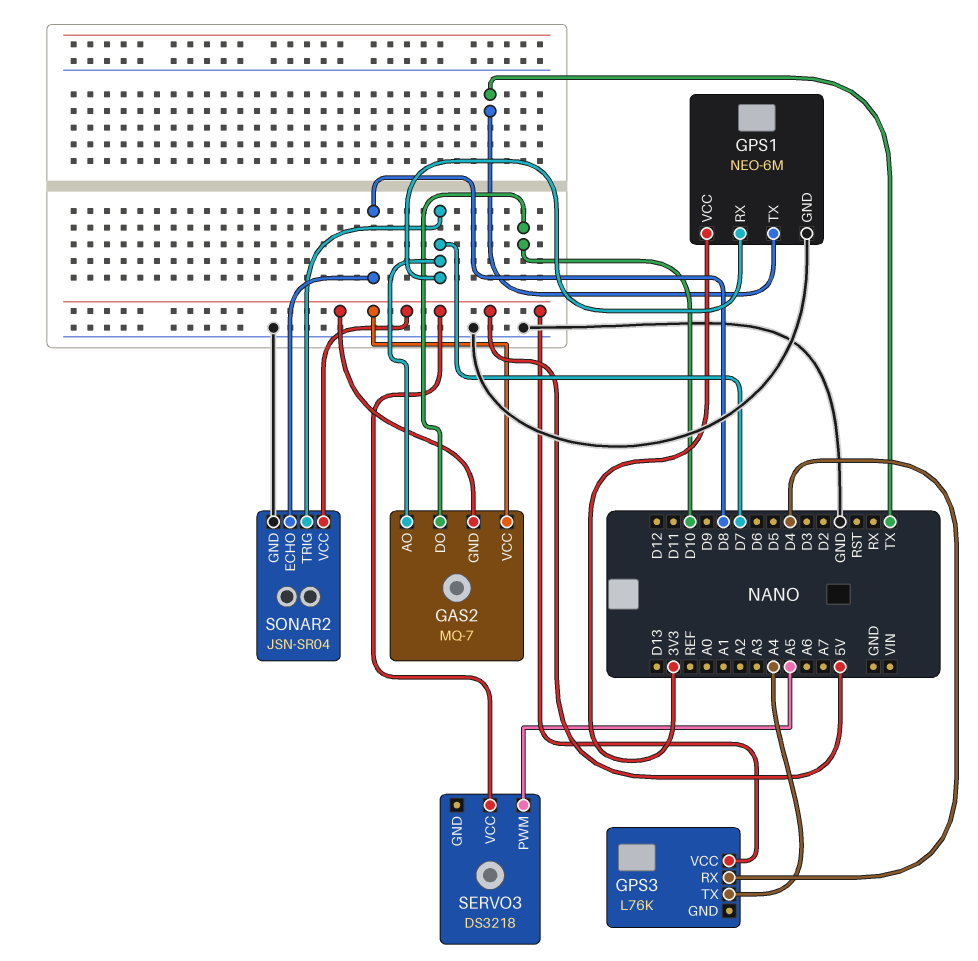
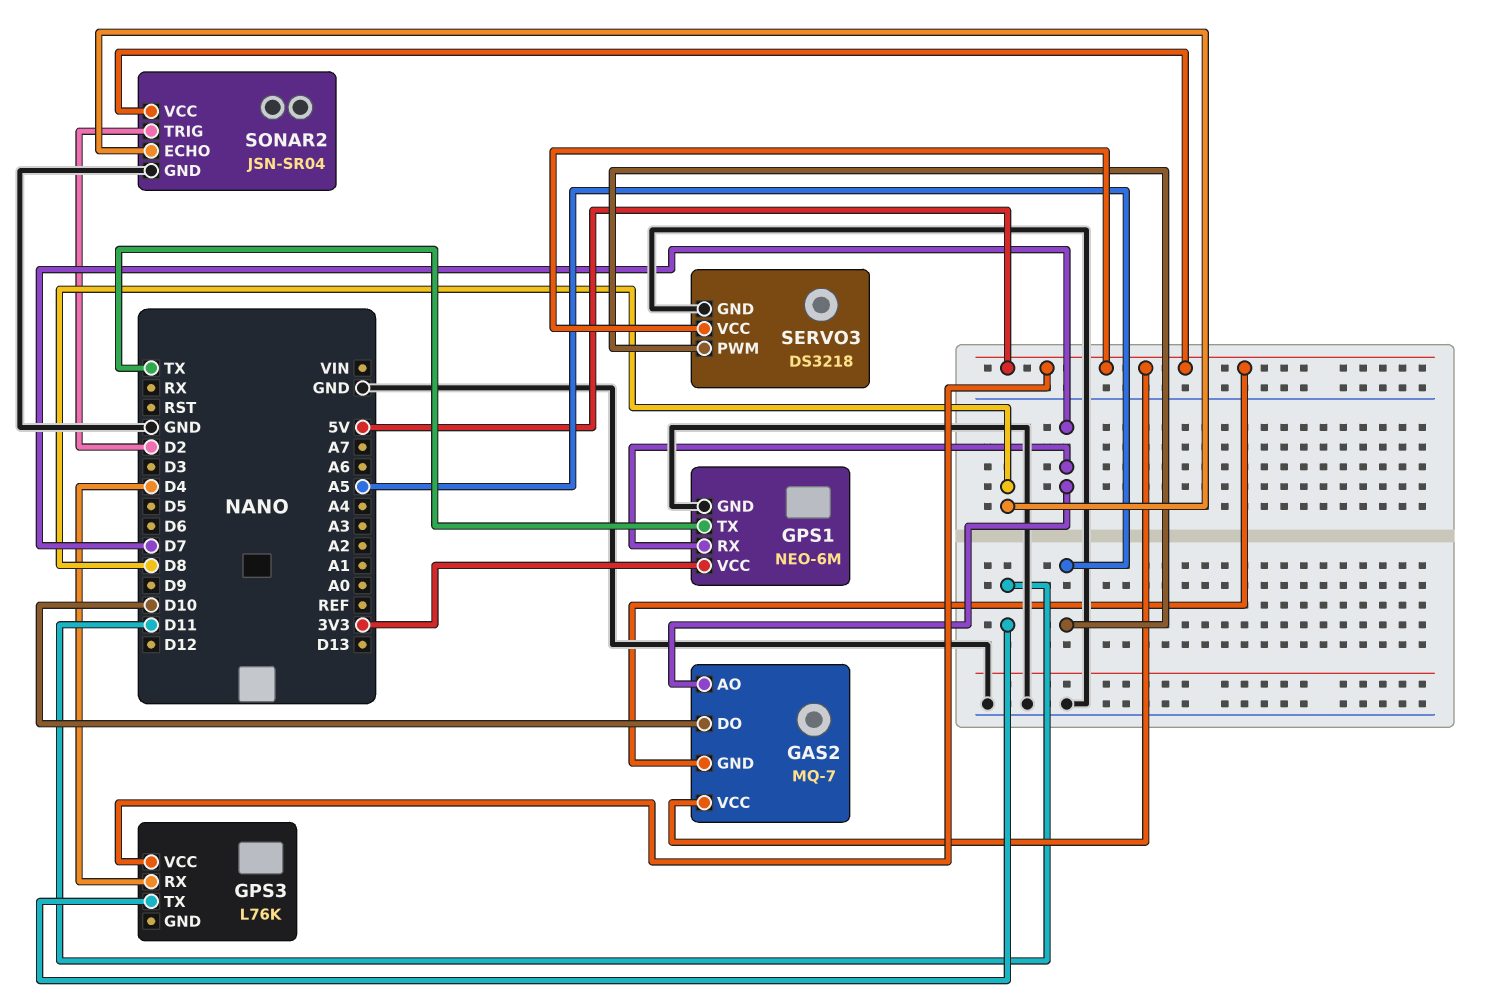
GPS3 pin TX: A4 -> D11
SERVO3 pin GND: none -> GND
SONAR2 pin TRIG: D7 -> D2

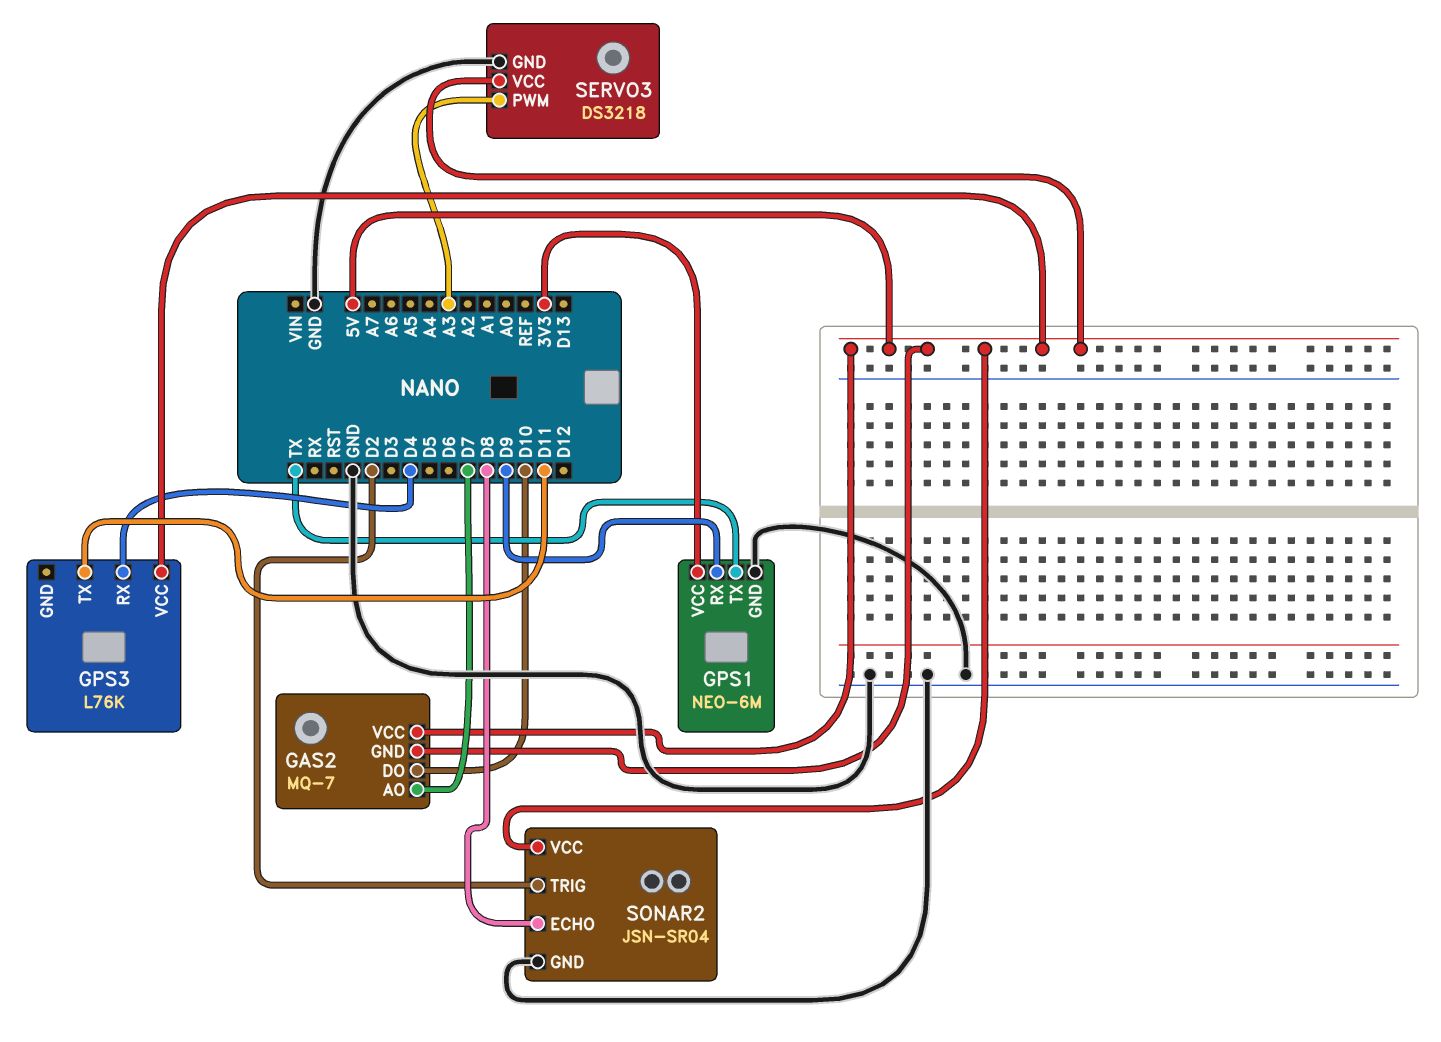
GPS1 pin RX: D7 -> D9
SERVO3 pin PWM: A5 -> A3

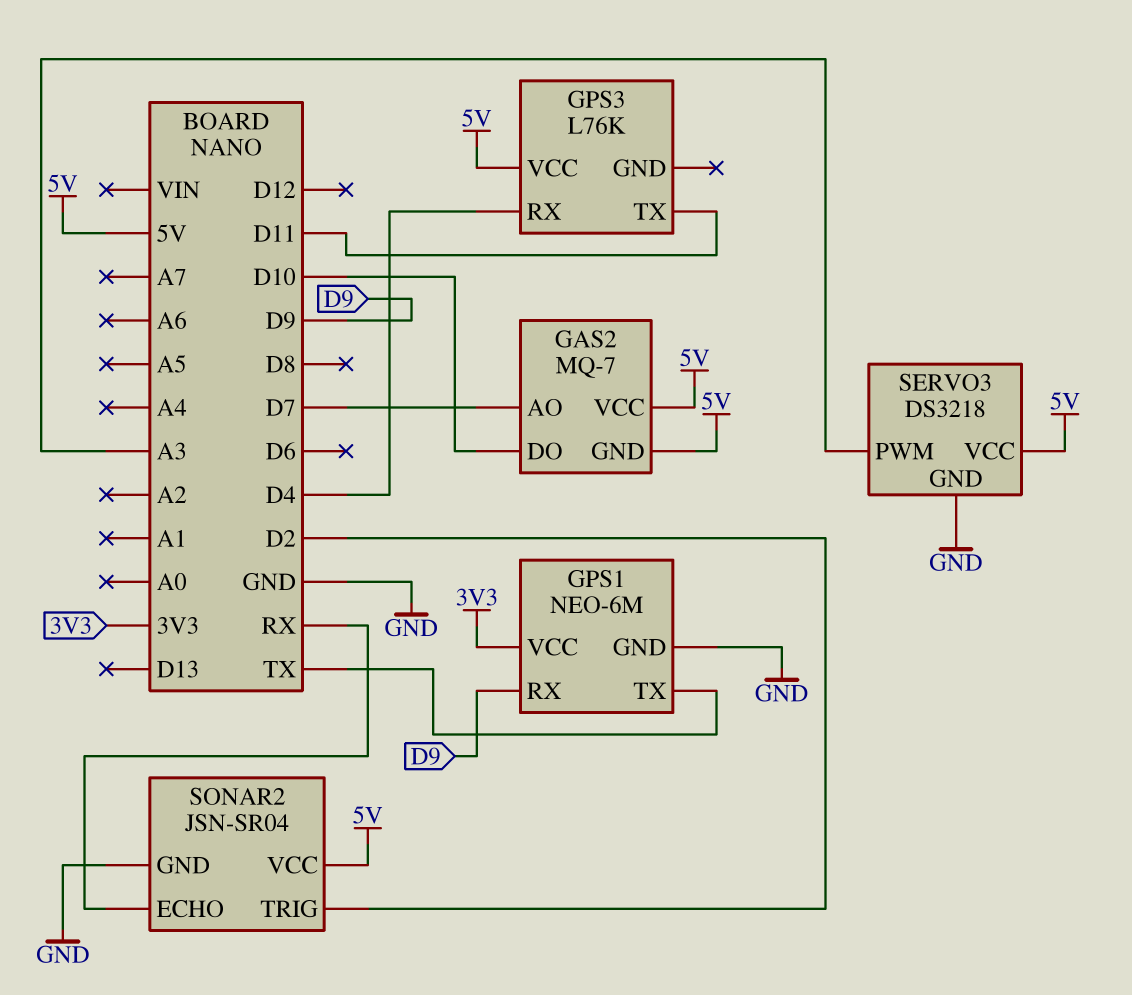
SONAR2 pin ECHO: D8 -> RX

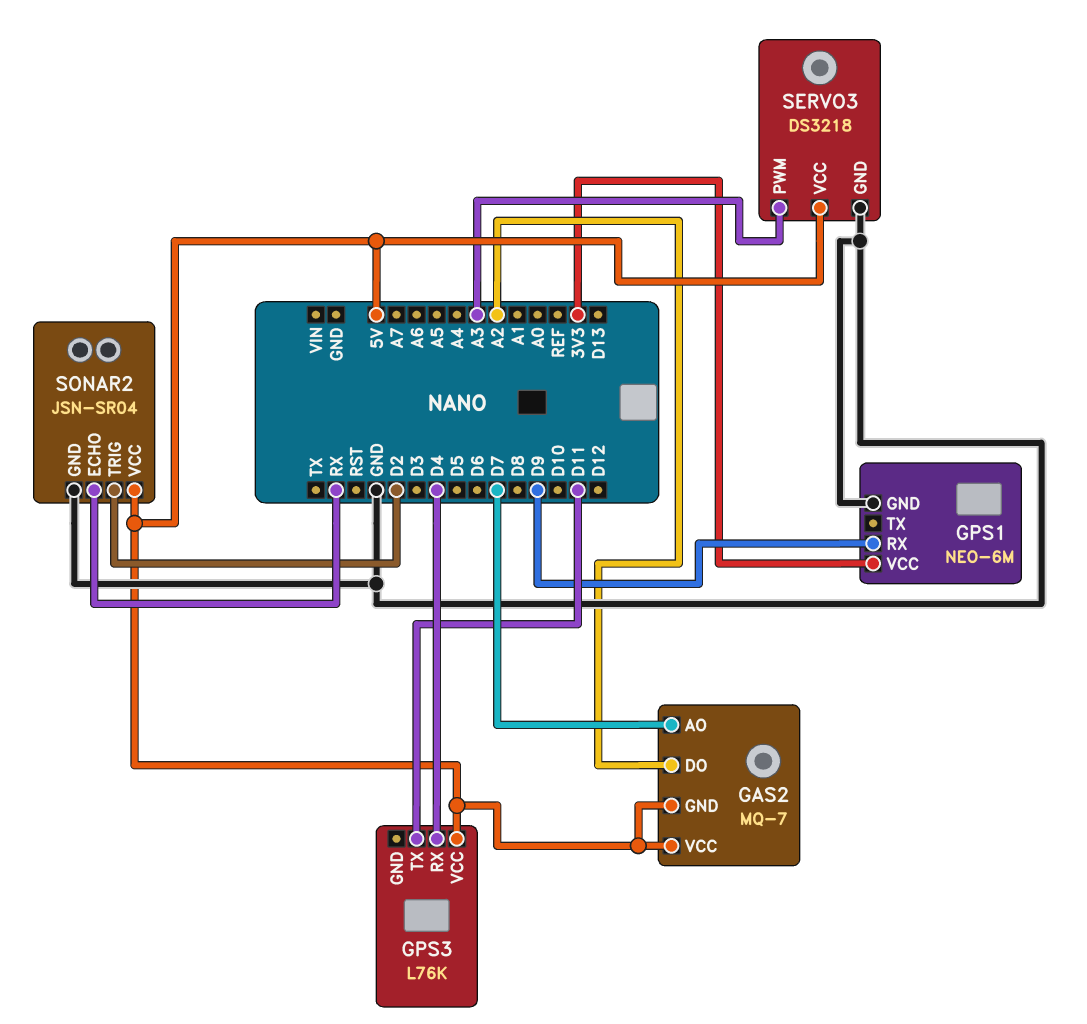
GAS2 pin DO: D10 -> A2
GPS1 pin TX: TX -> none

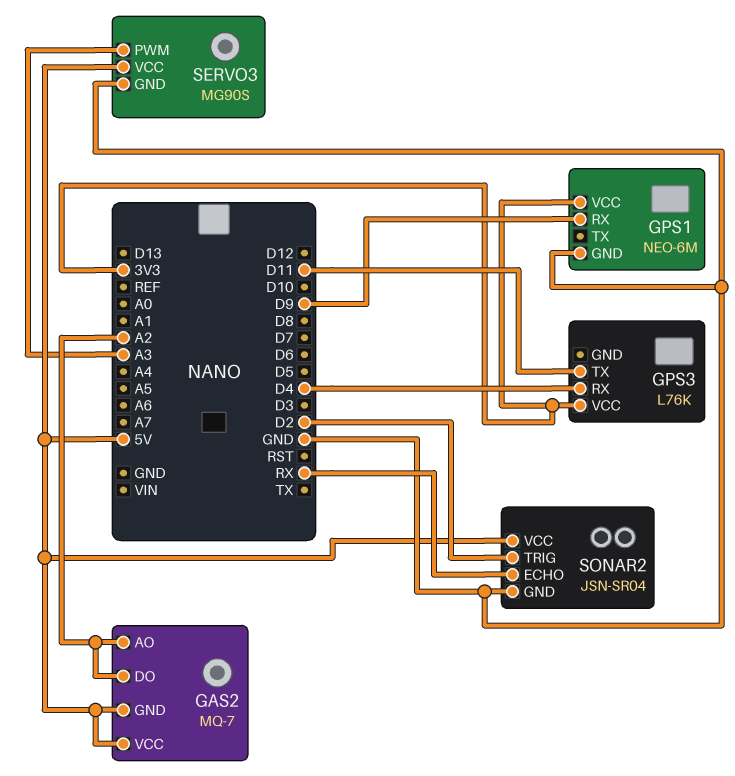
GAS2 pin AO: D7 -> A2
GPS3 pin VCC: 5V -> 3V3
SERVO3: DS3218 -> MG90S

